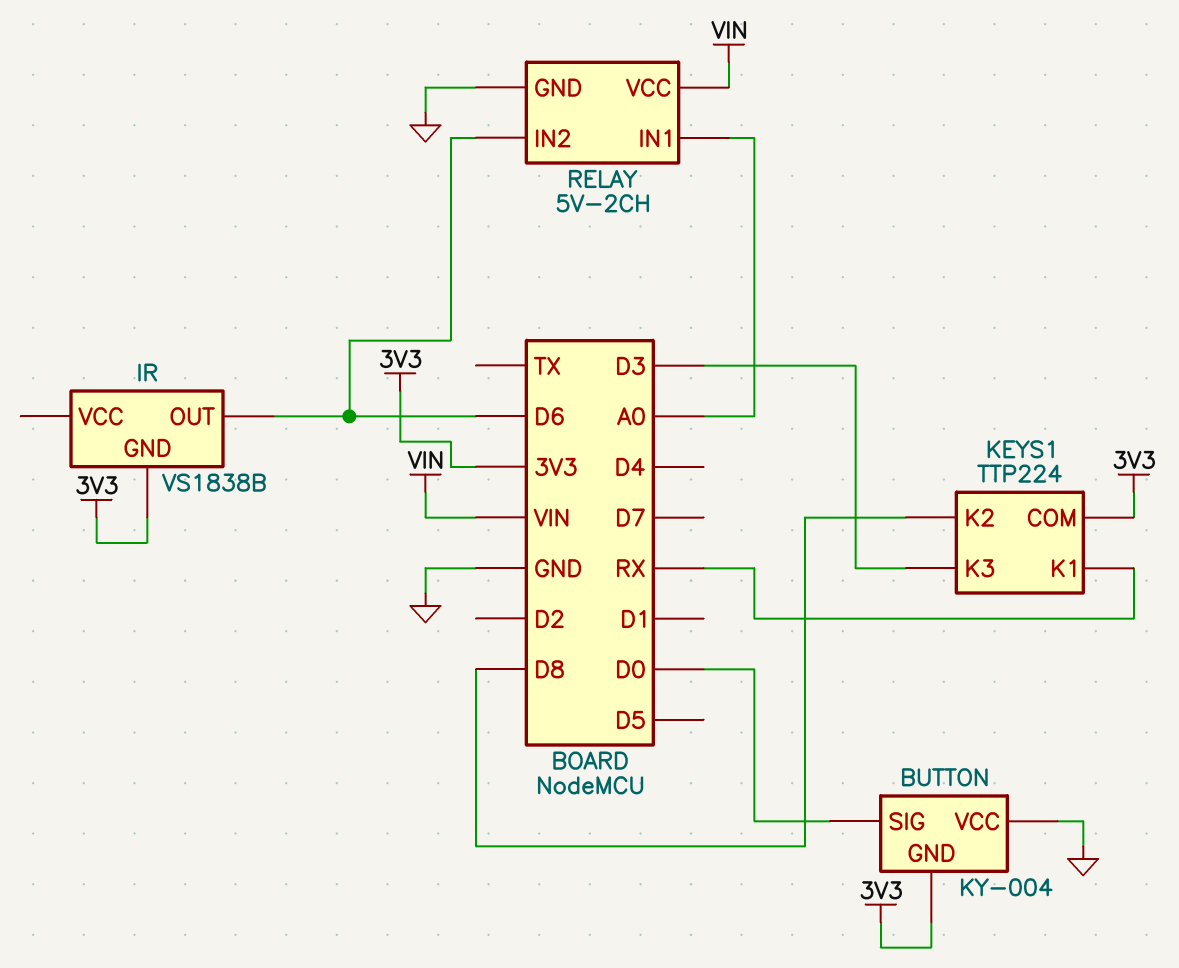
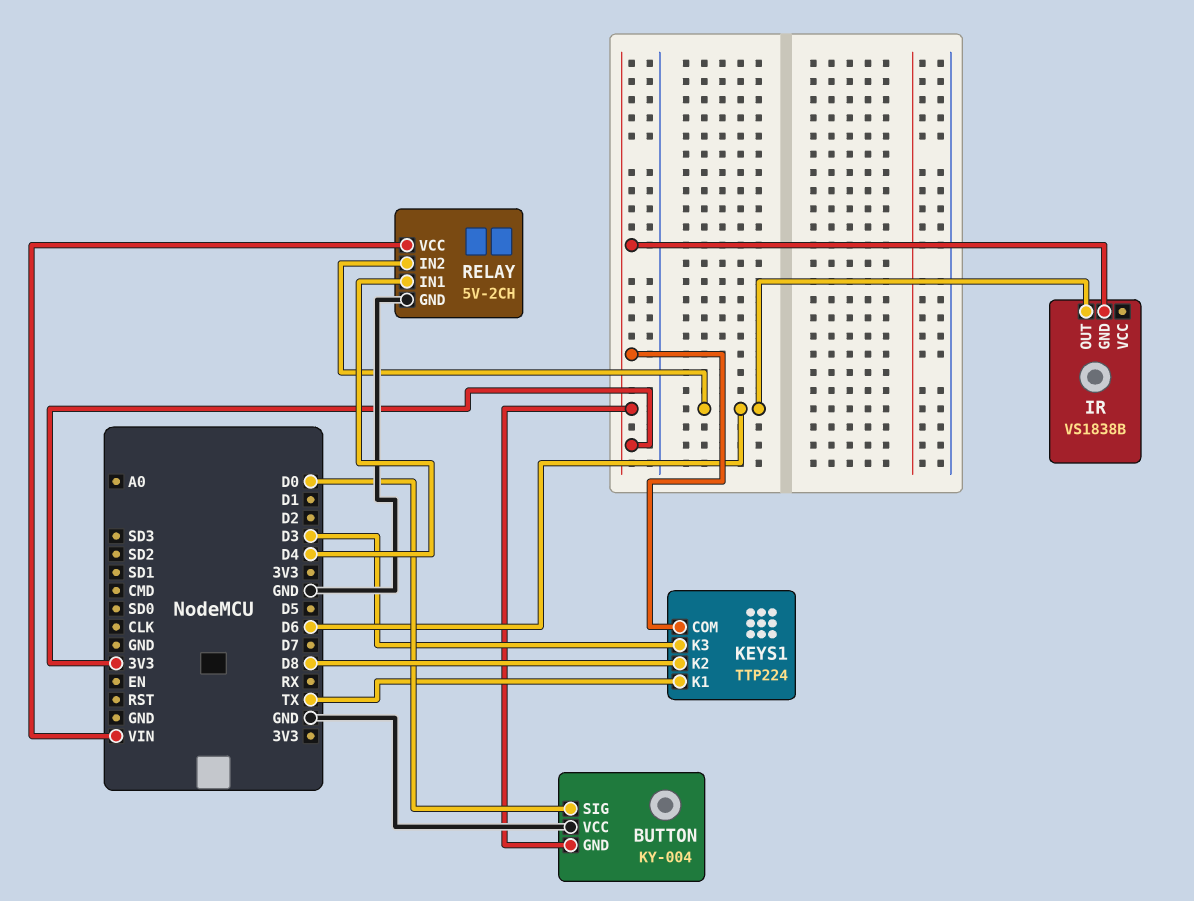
KEYS1 pin K1: RX -> TX
RELAY pin IN1: A0 -> D4

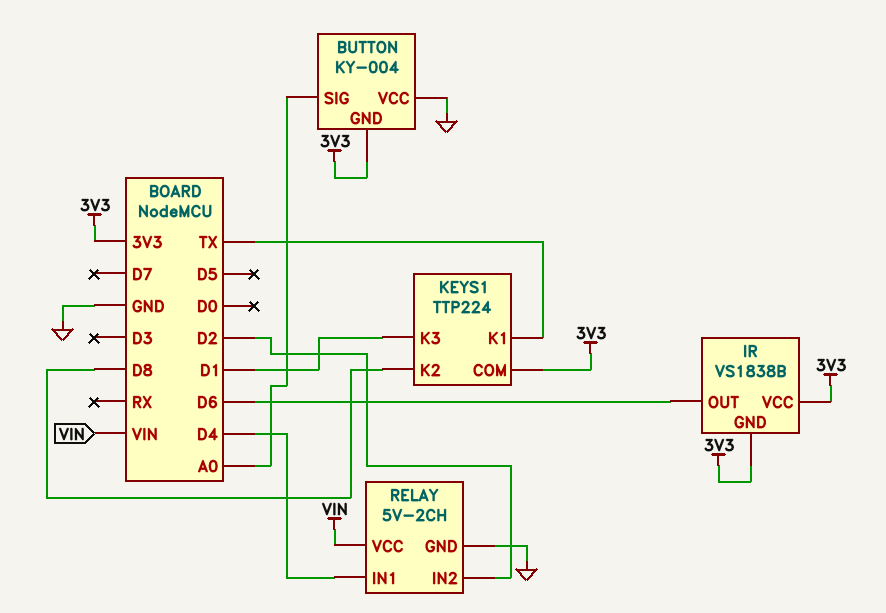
BUTTON pin SIG: D0 -> A0
IR pin VCC: none -> 3V3
KEYS1 pin K3: D3 -> D1
RELAY pin IN2: D6 -> D2

